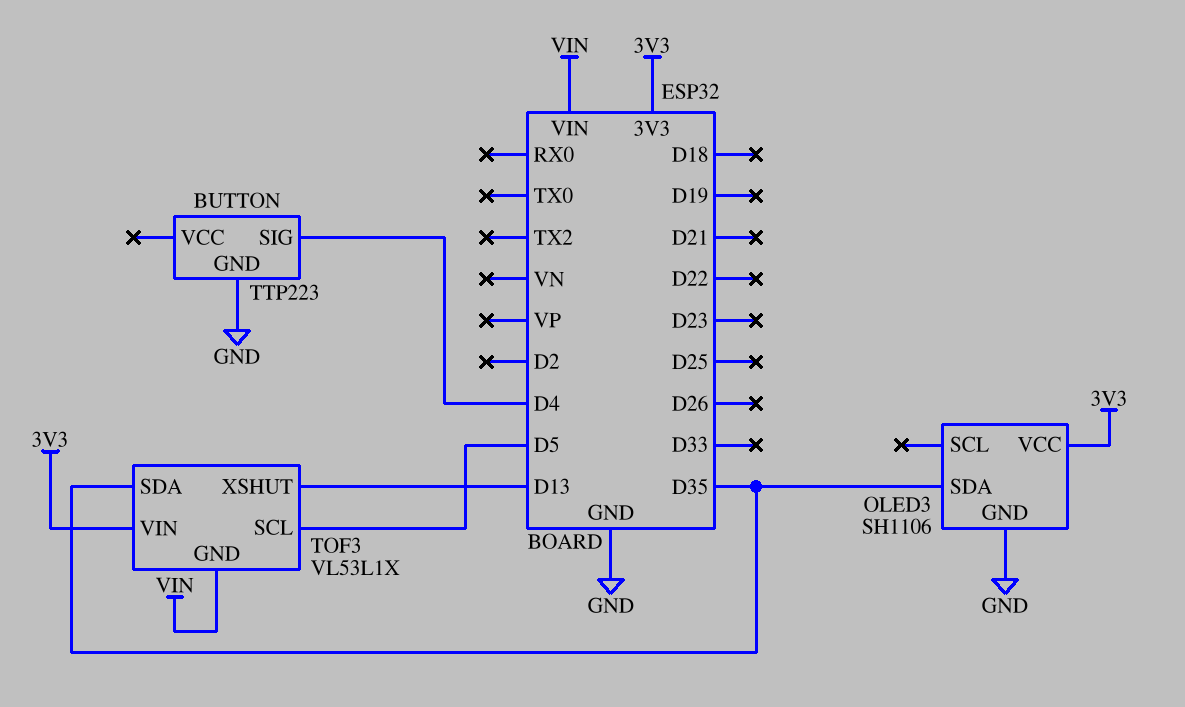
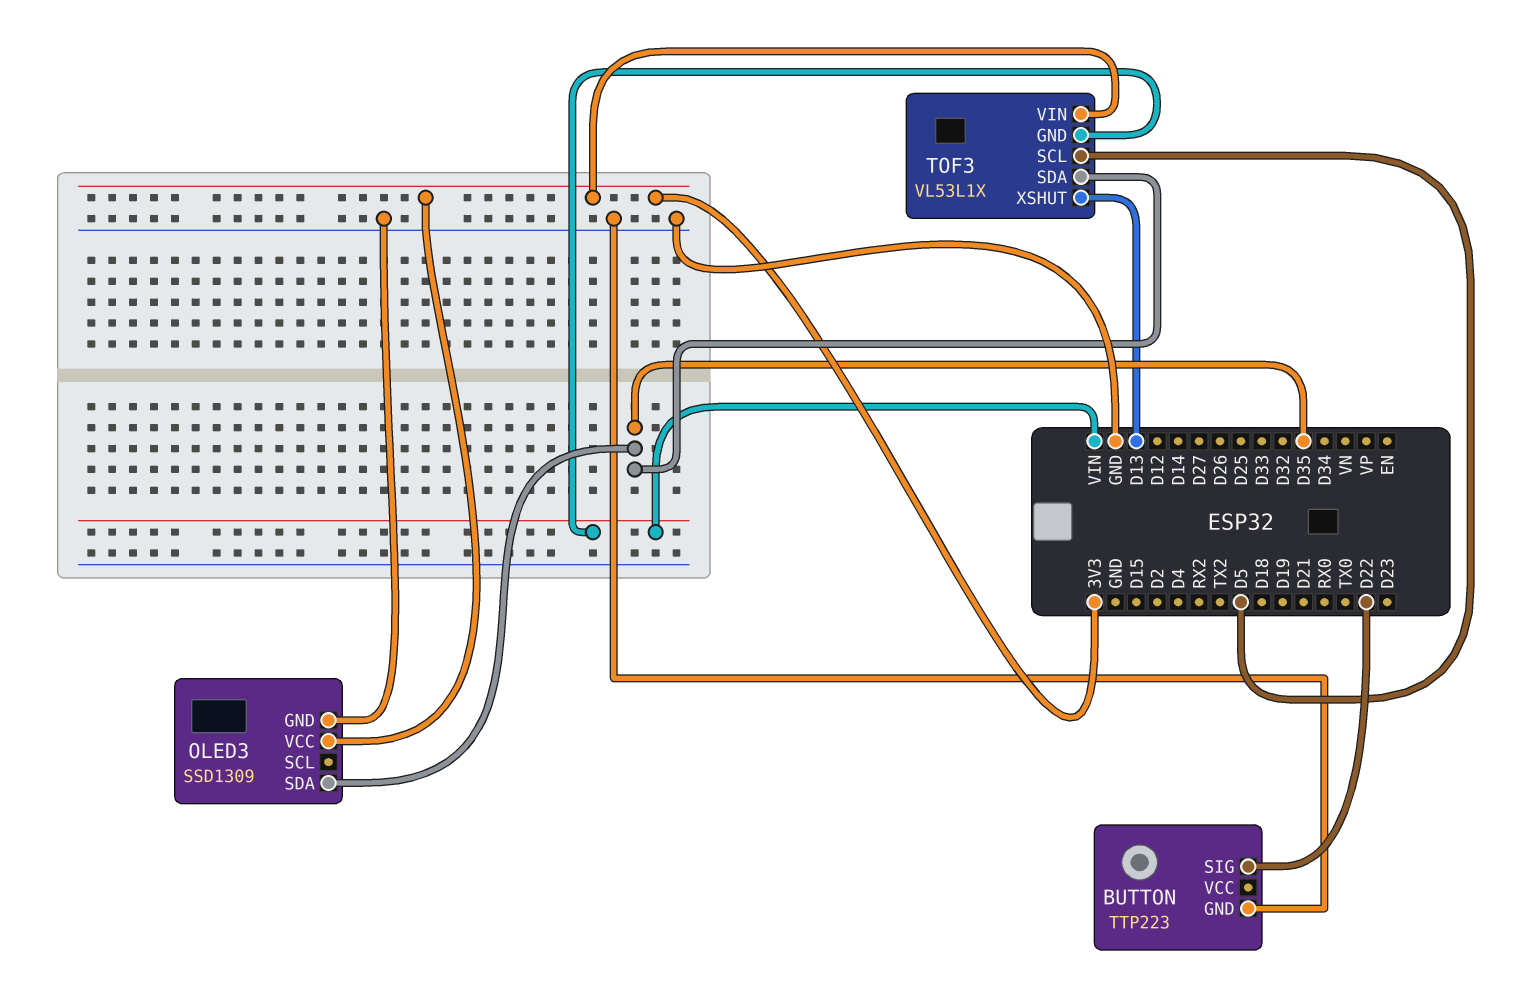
BUTTON pin SIG: D4 -> D22
OLED3: SH1106 -> SSD1309

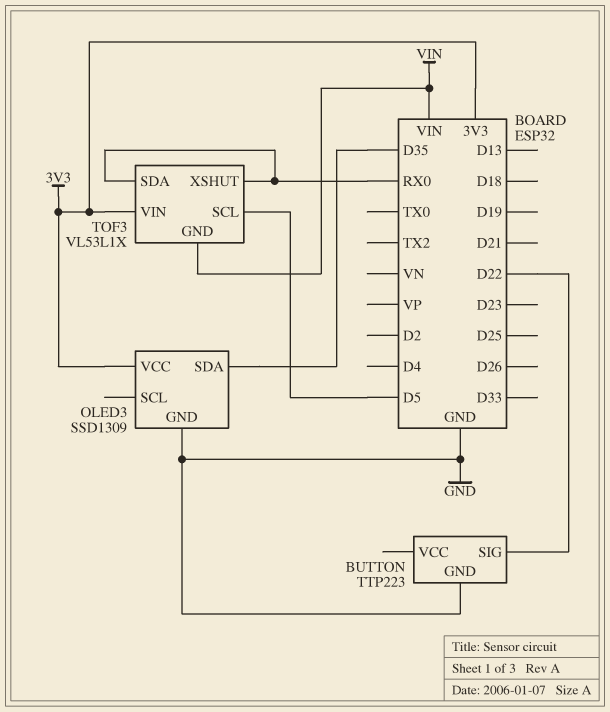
TOF3 pin SDA: D35 -> RX0
TOF3 pin XSHUT: D13 -> RX0

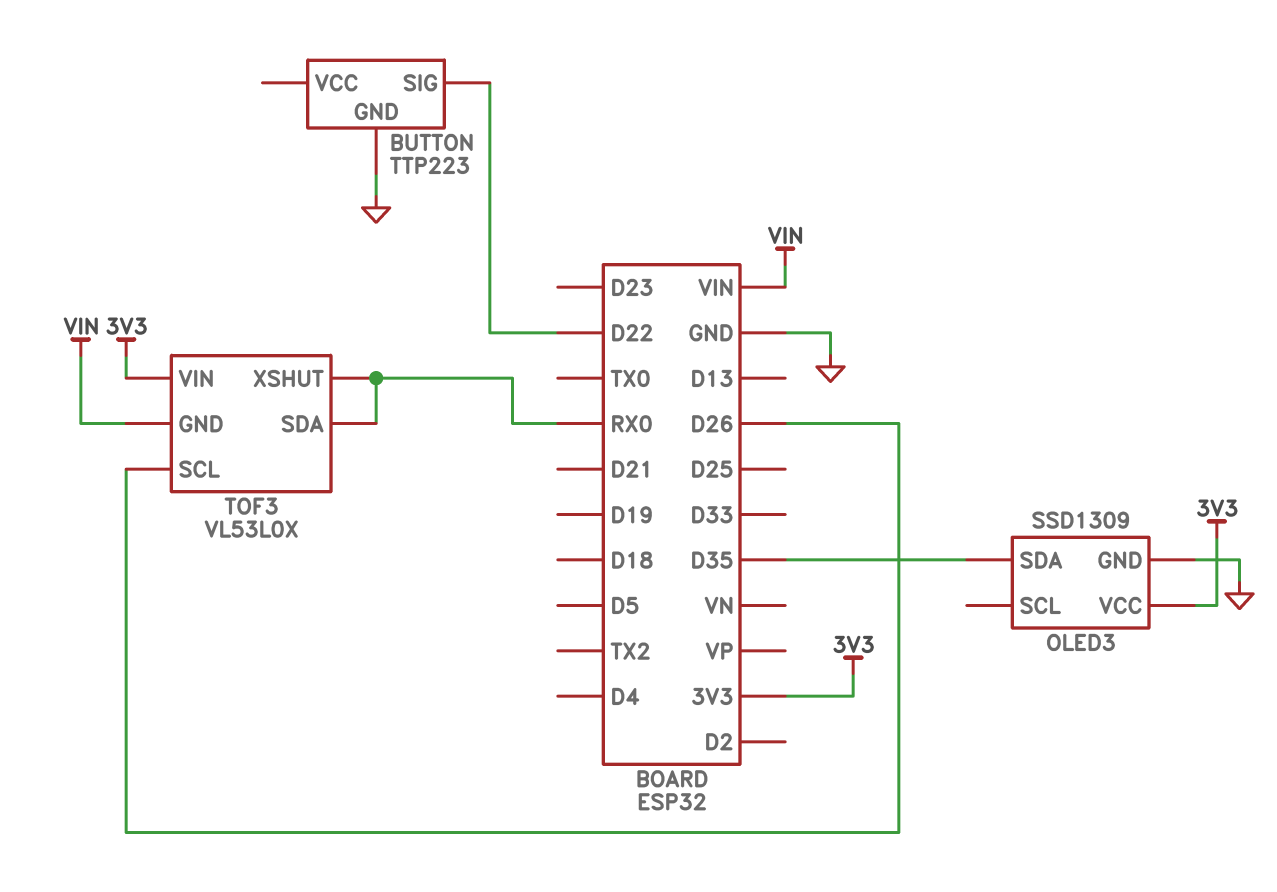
TOF3: VL53L1X -> VL53L0X
TOF3 pin SCL: D5 -> D26

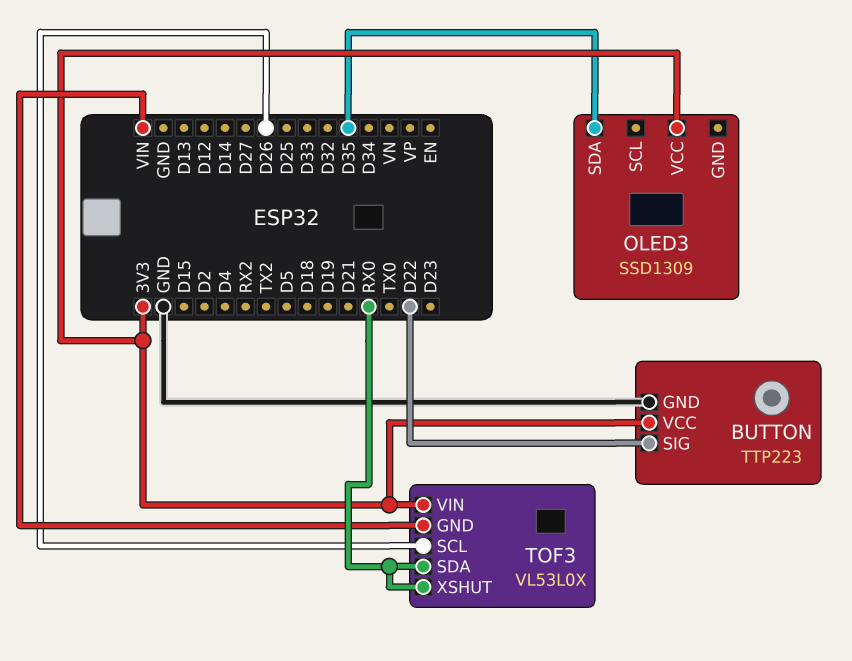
BUTTON pin VCC: none -> 3V3
OLED3 pin GND: GND -> none

